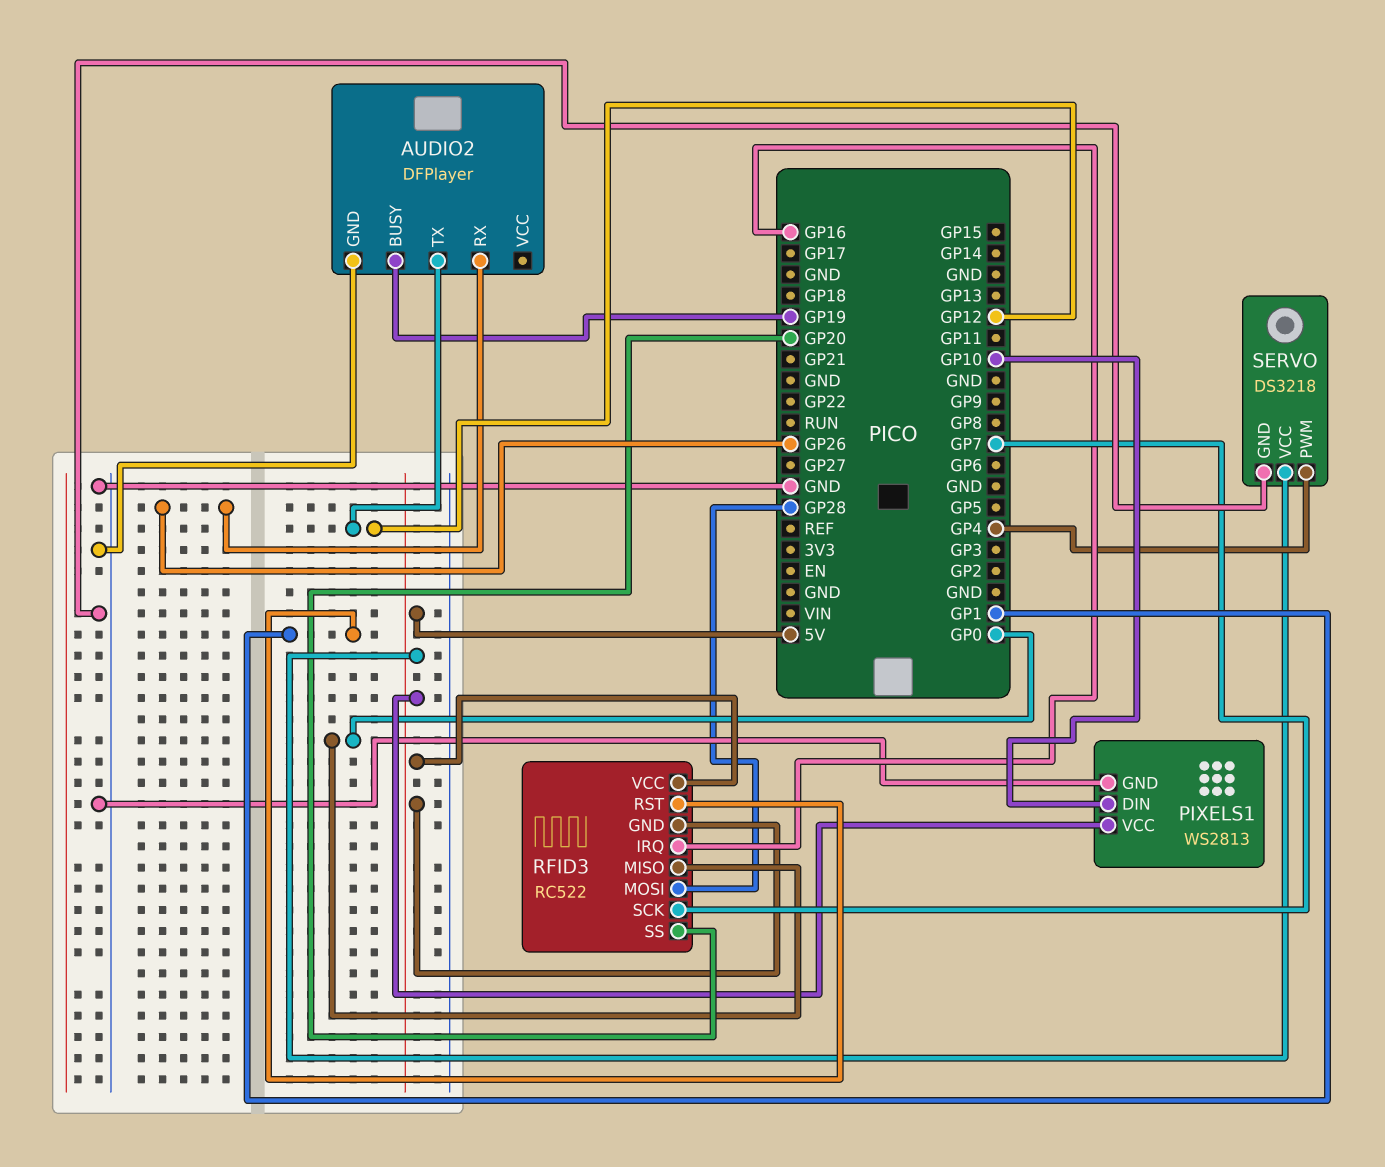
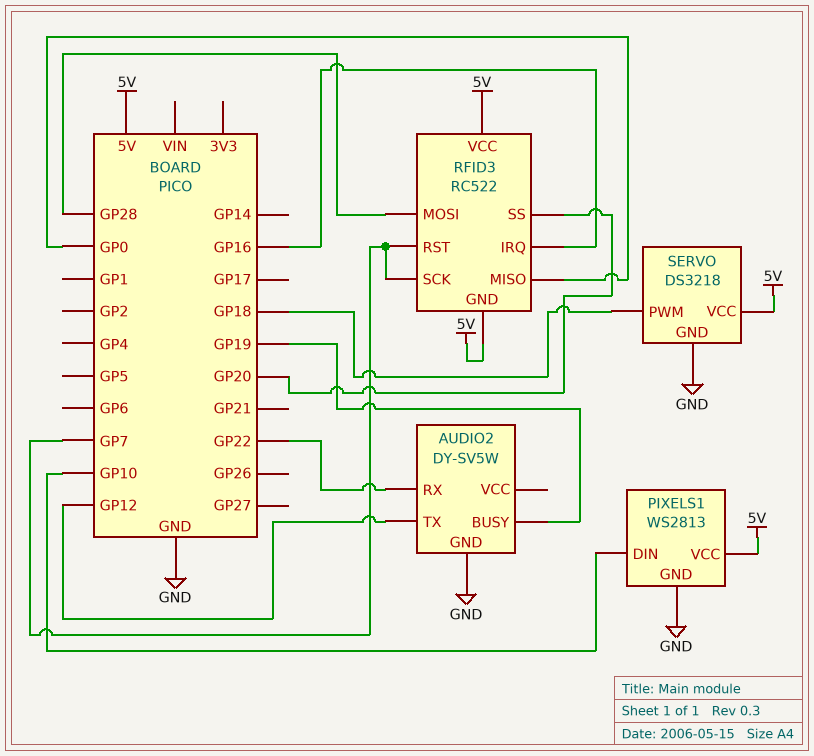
AUDIO2: DFPlayer -> DY-SV5W
AUDIO2 pin RX: GP26 -> GP22
RFID3 pin RST: GP1 -> GP7
SERVO pin PWM: GP4 -> GP18

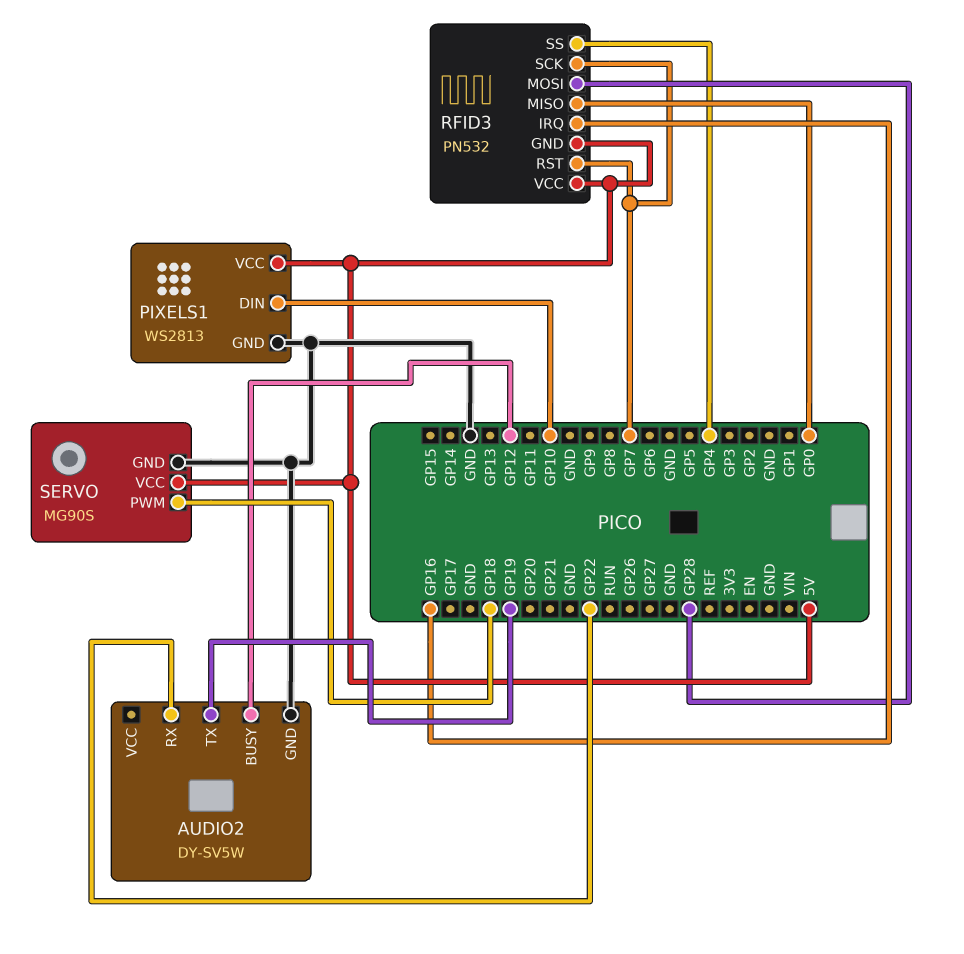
AUDIO2 pin BUSY: GP19 -> GP12
AUDIO2 pin TX: GP12 -> GP19
RFID3: RC522 -> PN532
RFID3 pin SS: GP20 -> GP4
SERVO: DS3218 -> MG90S

